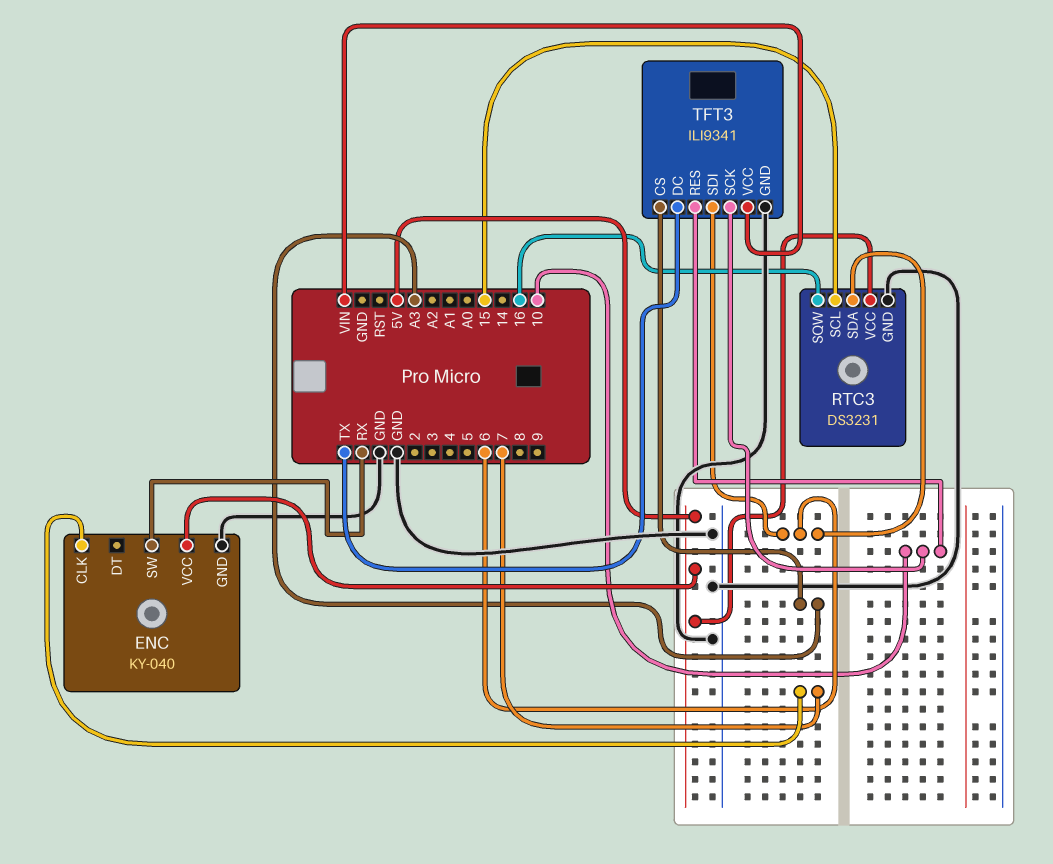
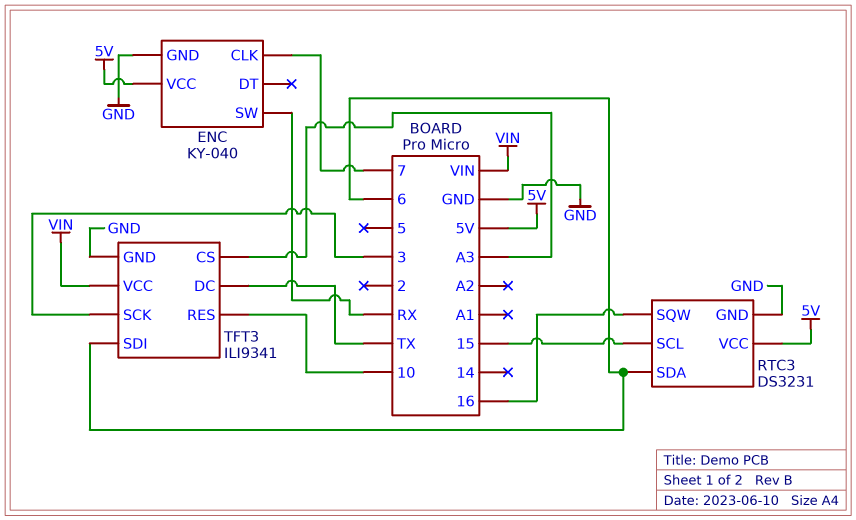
TFT3 pin SCK: 10 -> 3

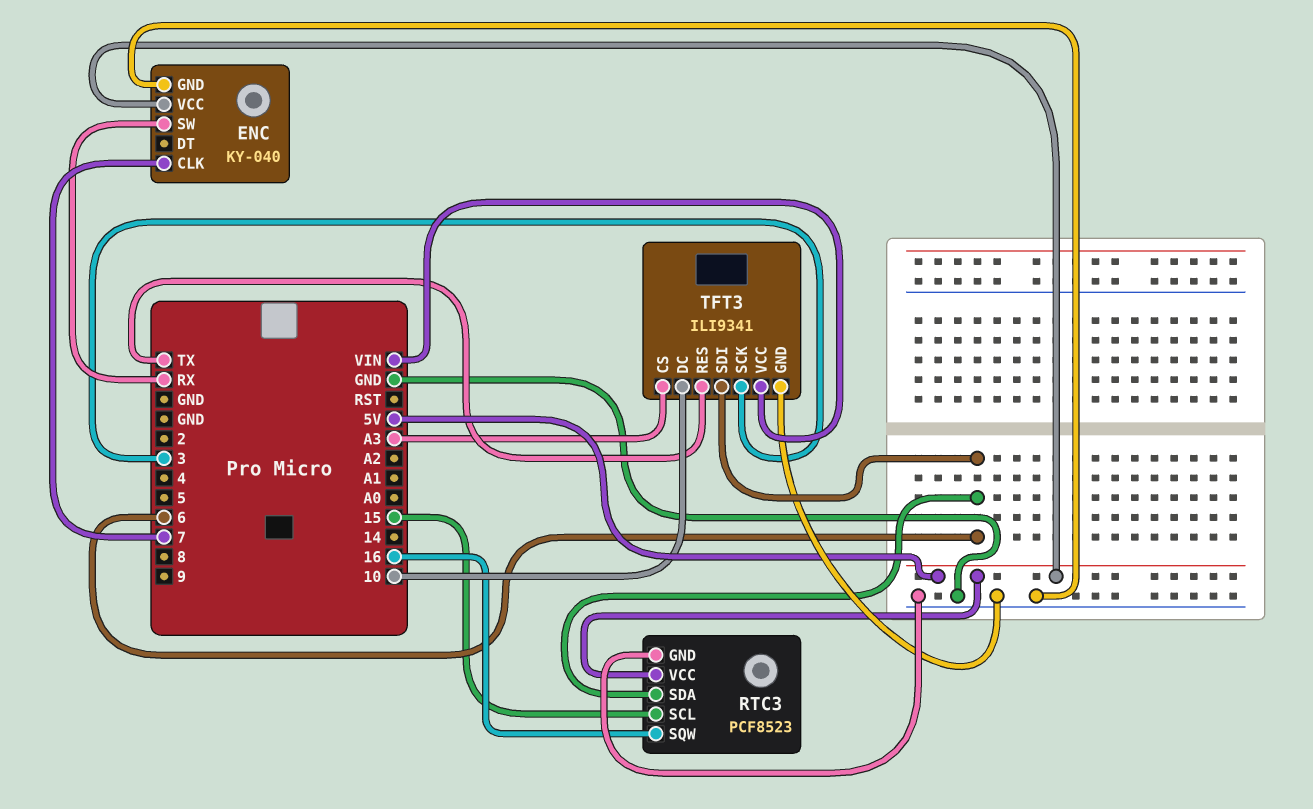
RTC3: DS3231 -> PCF8523
TFT3 pin DC: TX -> 10
TFT3 pin RES: 10 -> TX

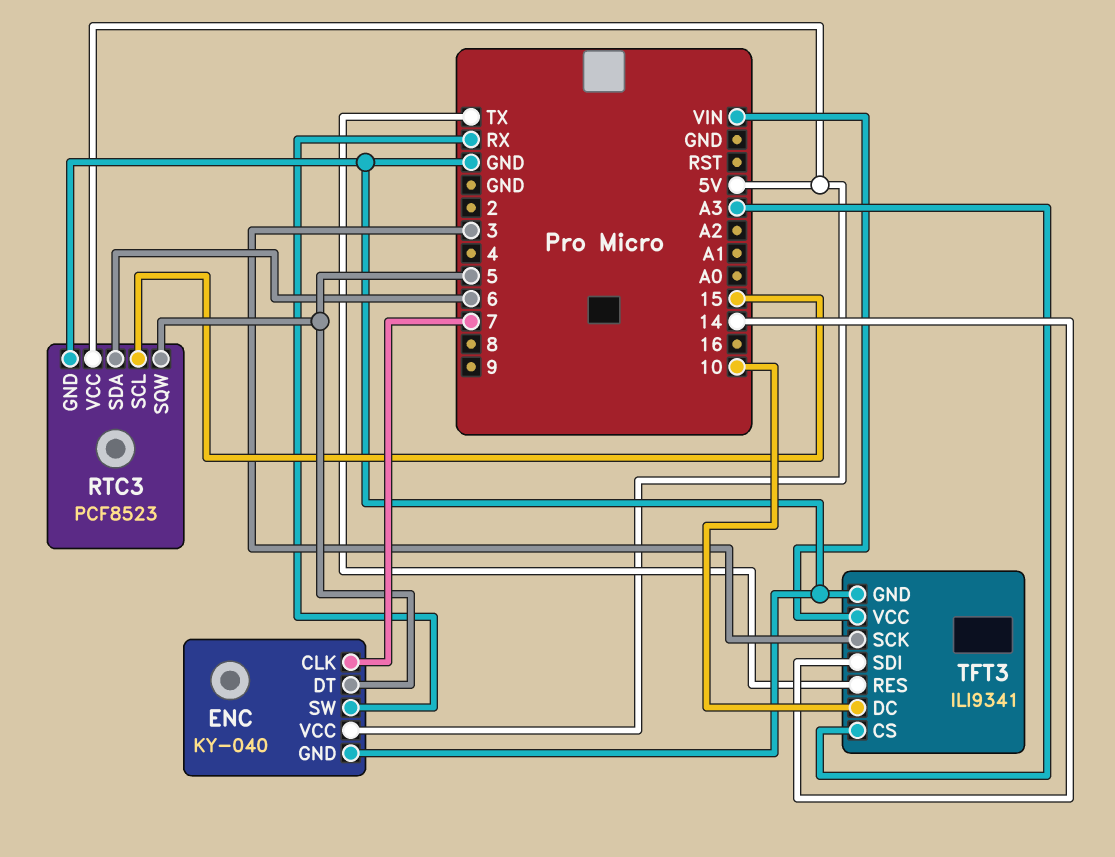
ENC pin DT: none -> 5
RTC3 pin SQW: 16 -> 5
TFT3 pin SDI: 6 -> 14

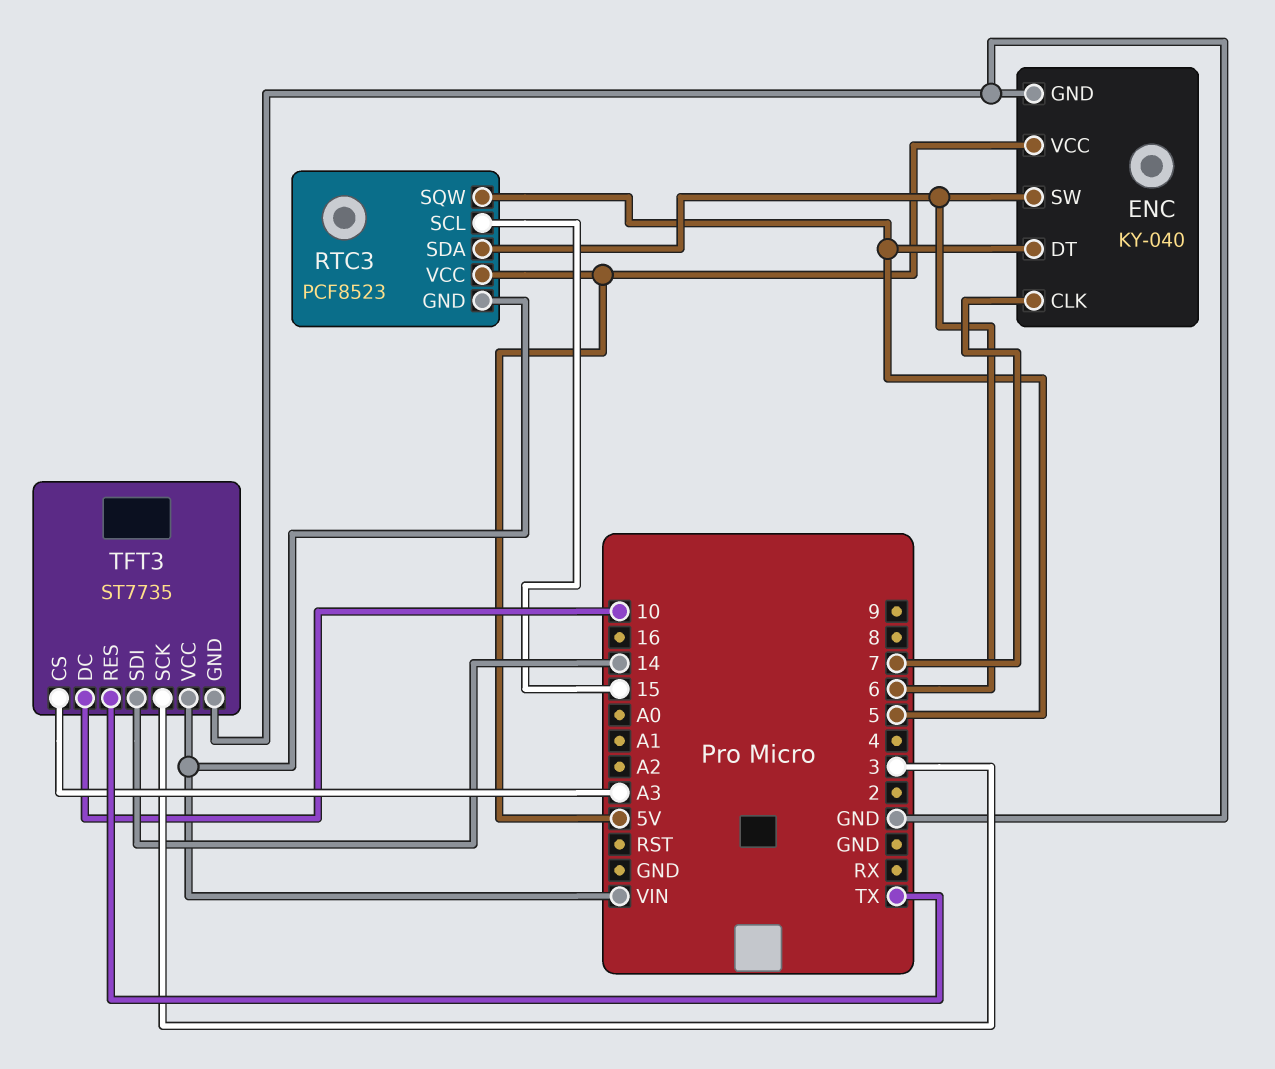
ENC pin SW: RX -> 6
RTC3 pin GND: GND -> VIN
TFT3: ILI9341 -> ST7735

